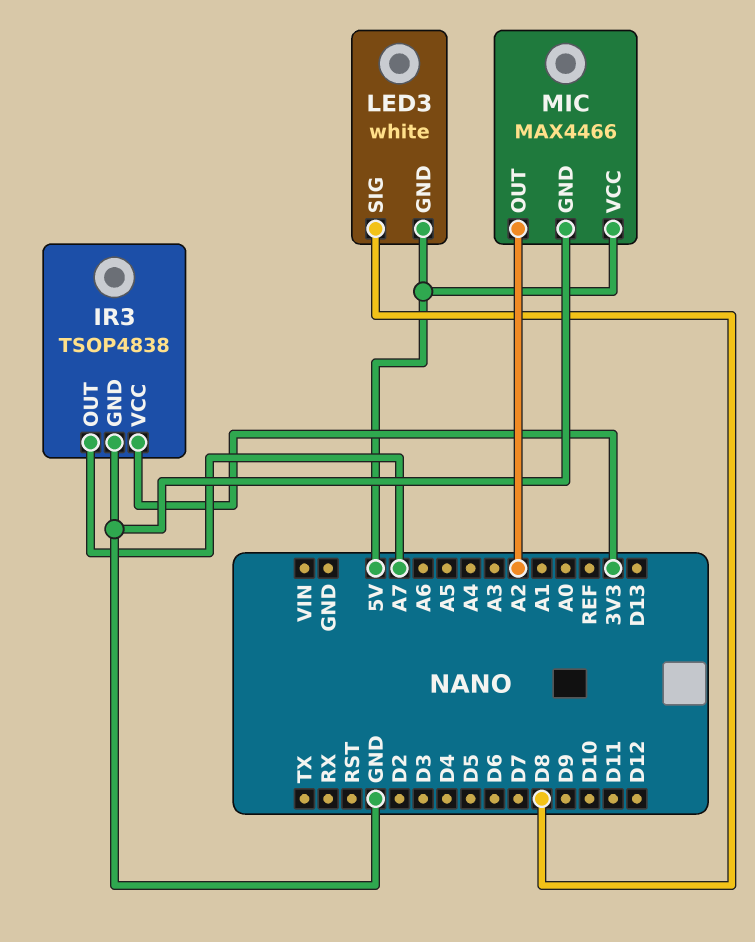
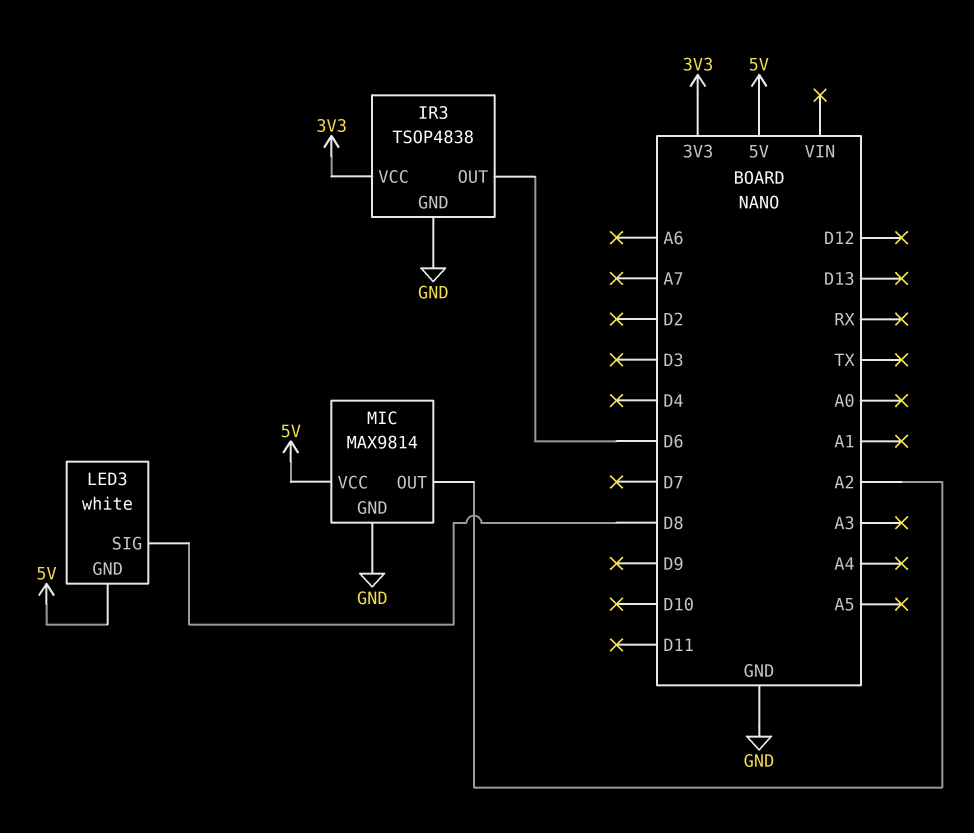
IR3 pin OUT: A7 -> D6
MIC: MAX4466 -> MAX9814

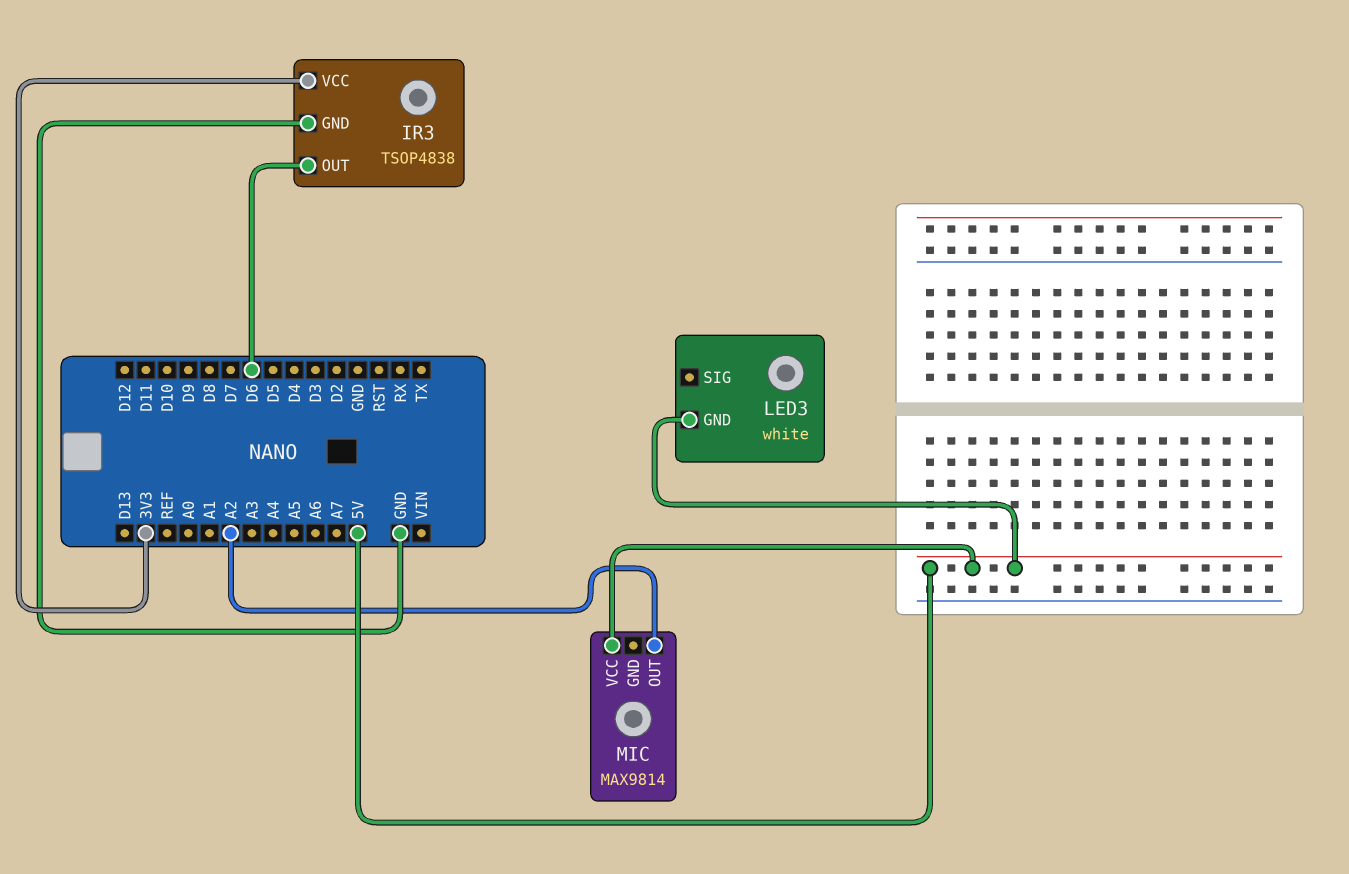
LED3 pin SIG: D8 -> none
MIC pin GND: GND -> none

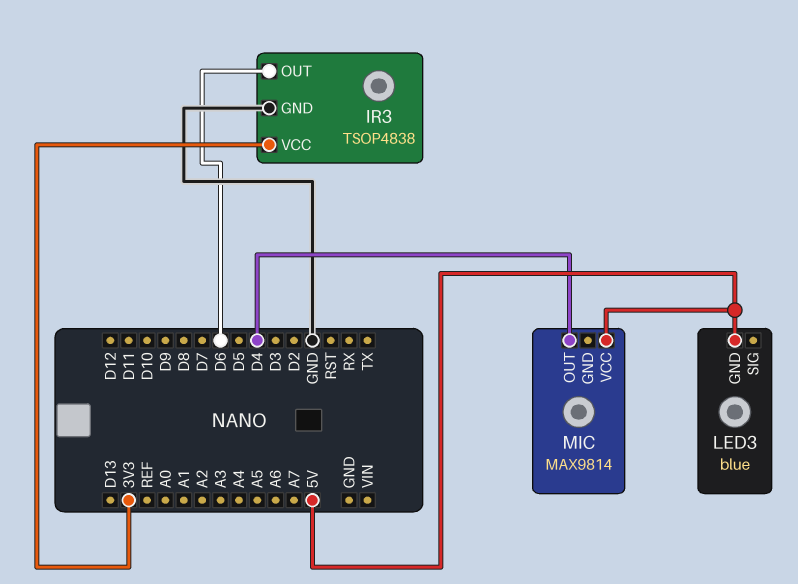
LED3: white -> blue
MIC pin OUT: A2 -> D4

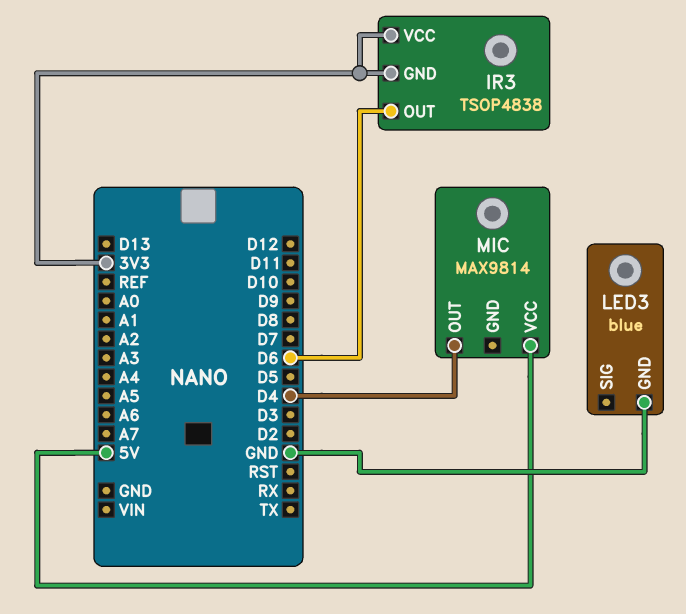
IR3 pin GND: GND -> 3V3
LED3 pin GND: 5V -> GND

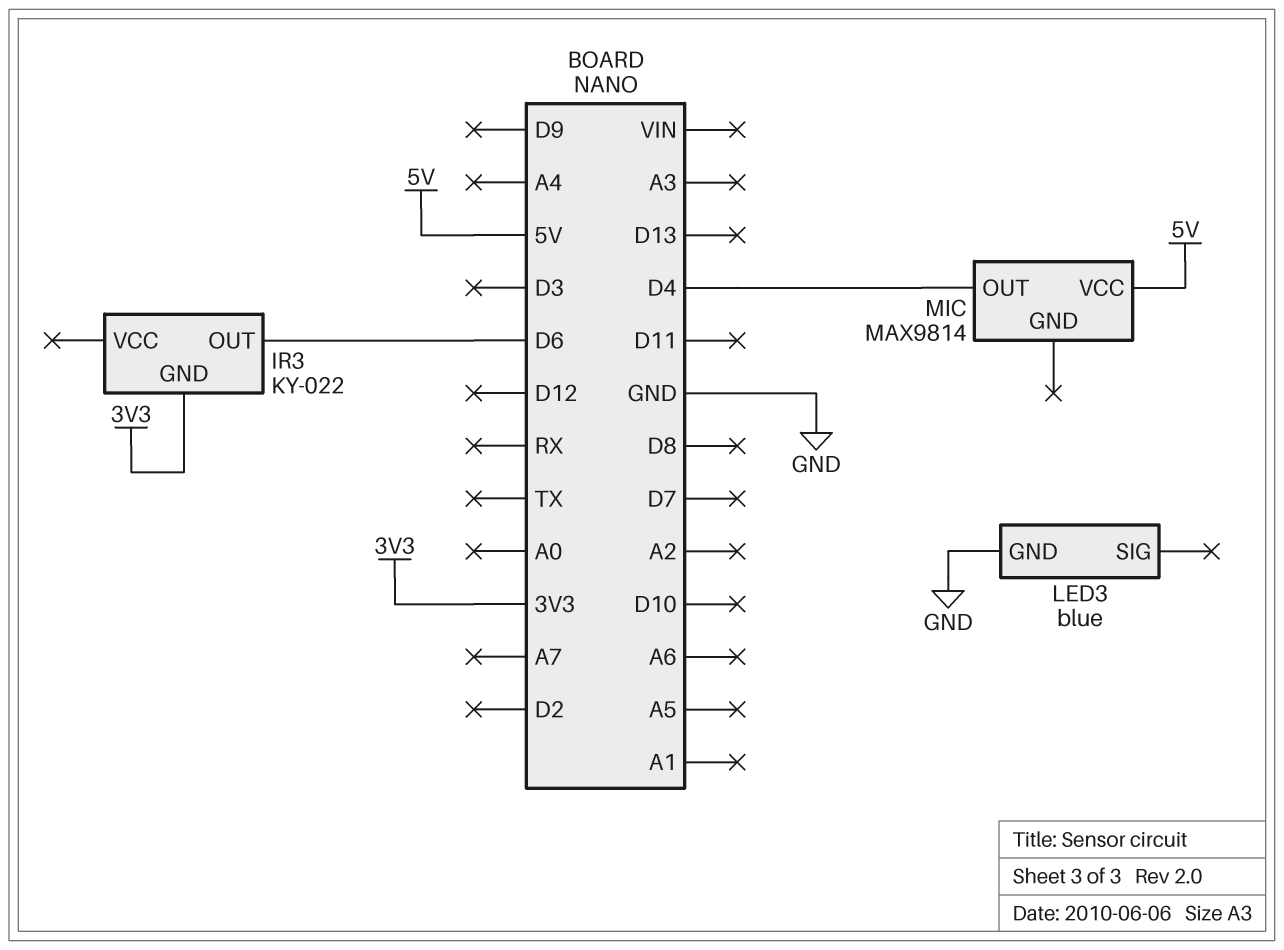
IR3: TSOP4838 -> KY-022
IR3 pin VCC: 3V3 -> none

